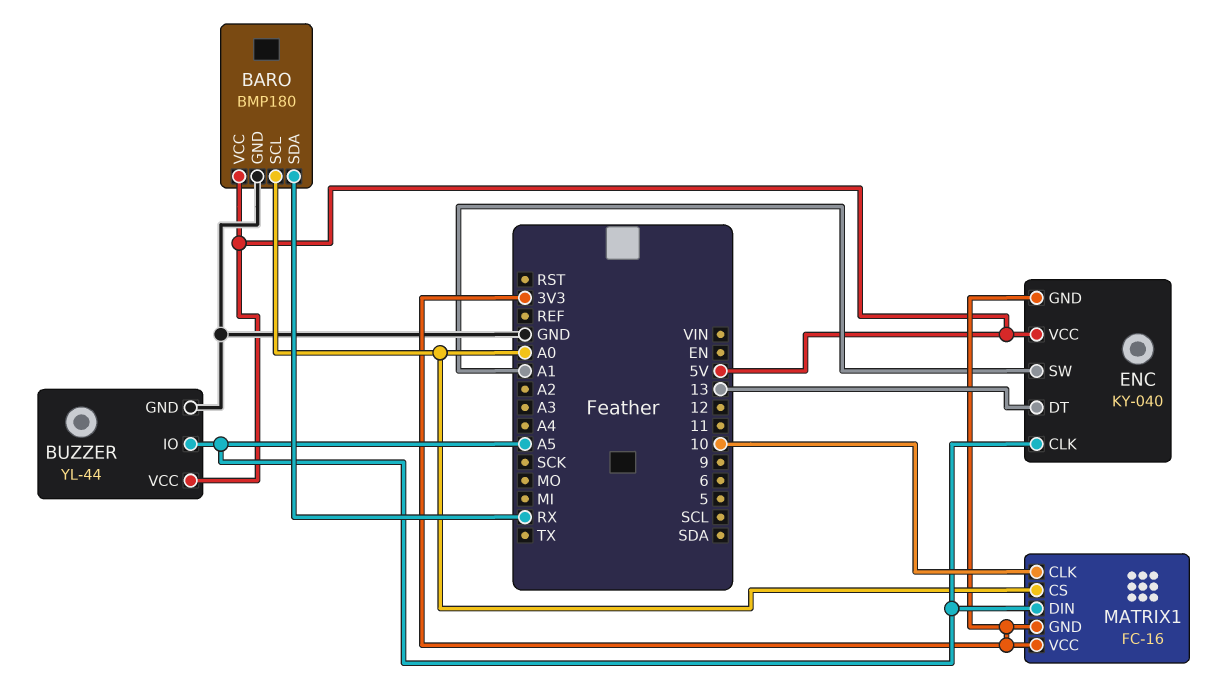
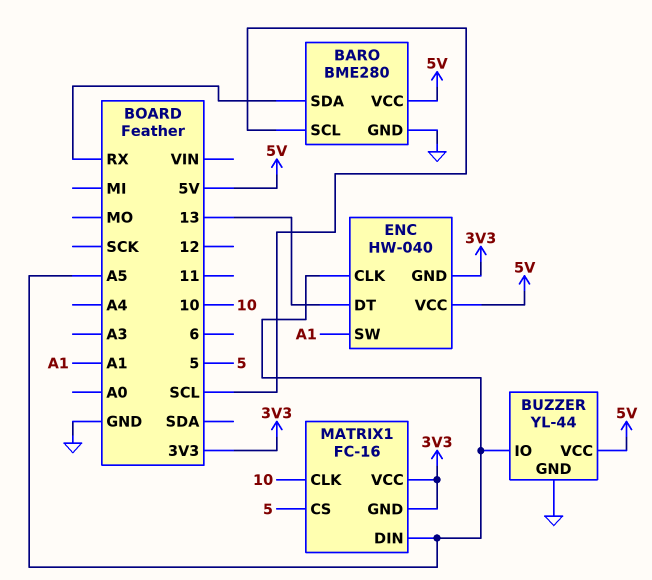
BARO: BMP180 -> BME280
BARO pin SCL: A0 -> SCL
ENC: KY-040 -> HW-040
MATRIX1 pin CS: A0 -> 5

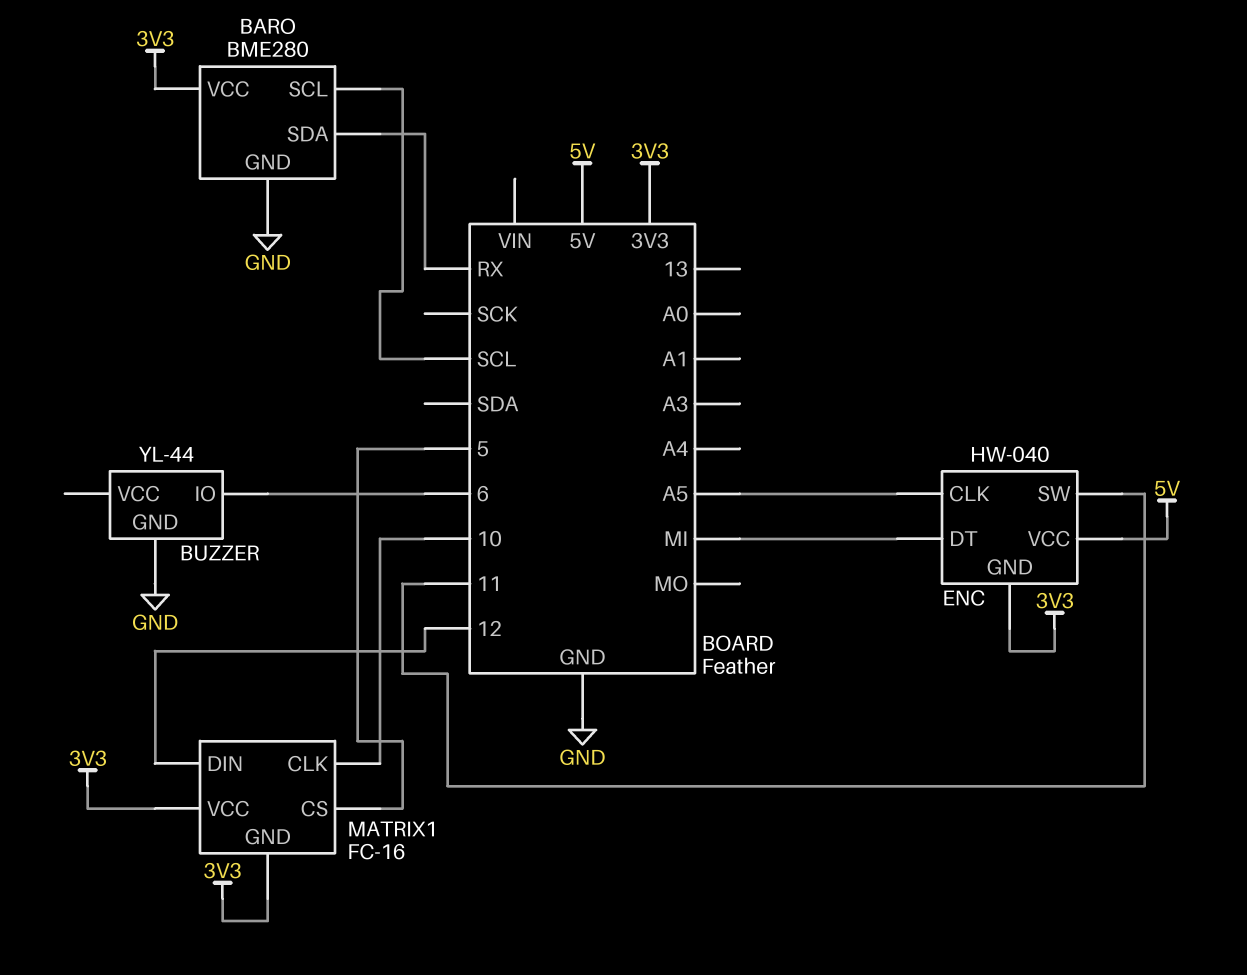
BARO pin VCC: 5V -> 3V3
BUZZER pin IO: A5 -> 6
BUZZER pin VCC: 5V -> none
ENC pin DT: 13 -> MI
ENC pin SW: A1 -> 11
MATRIX1 pin DIN: A5 -> 12

